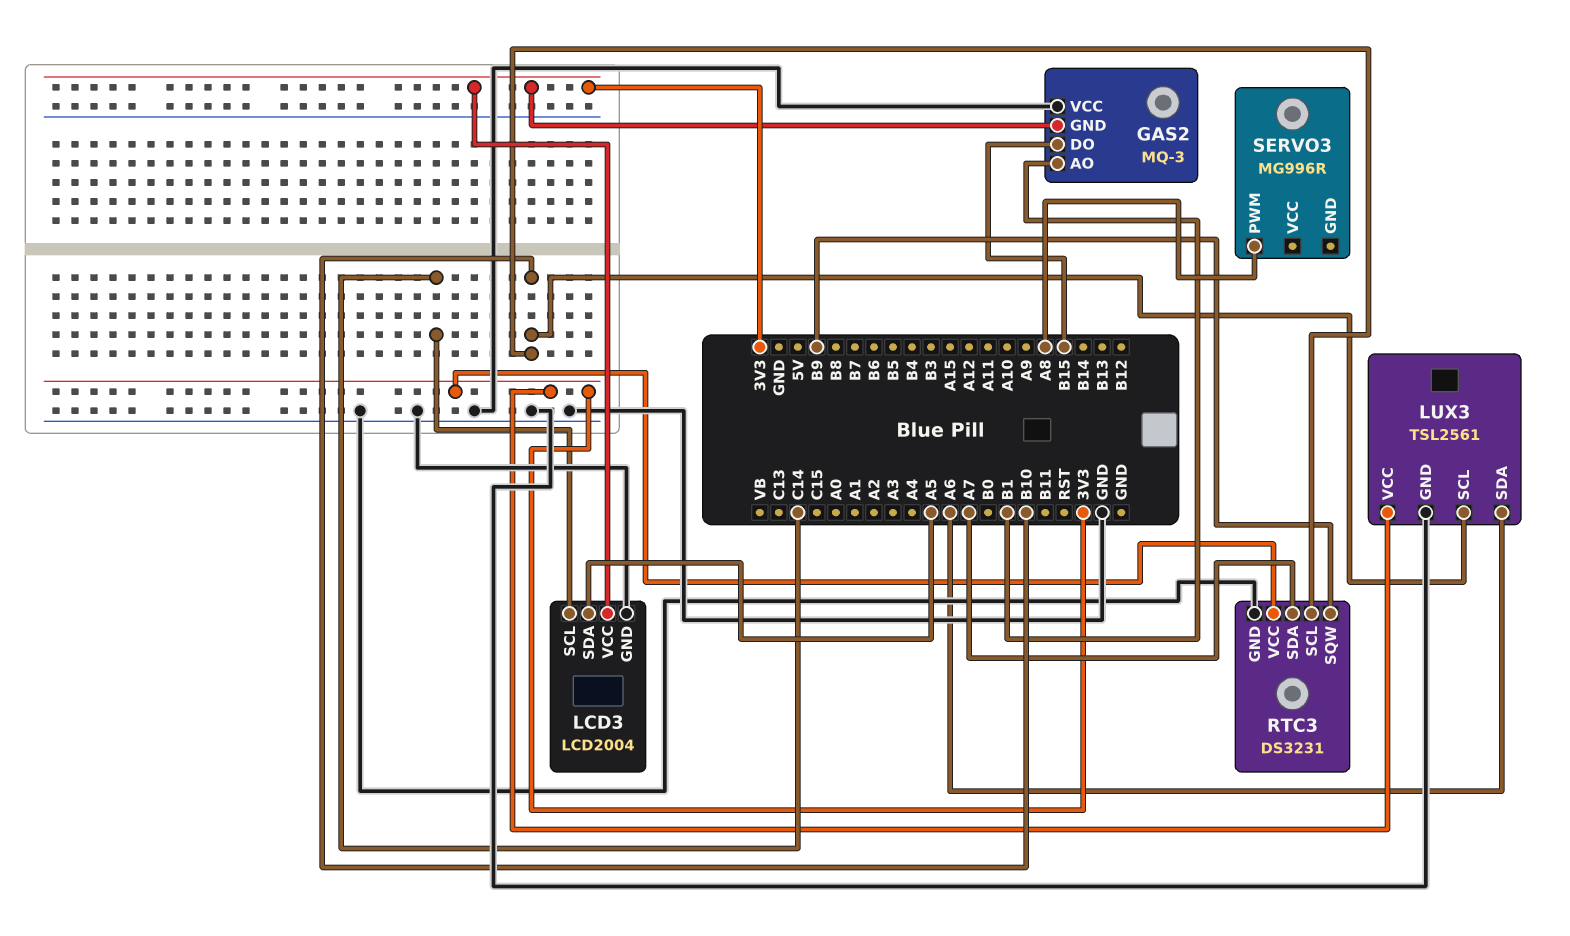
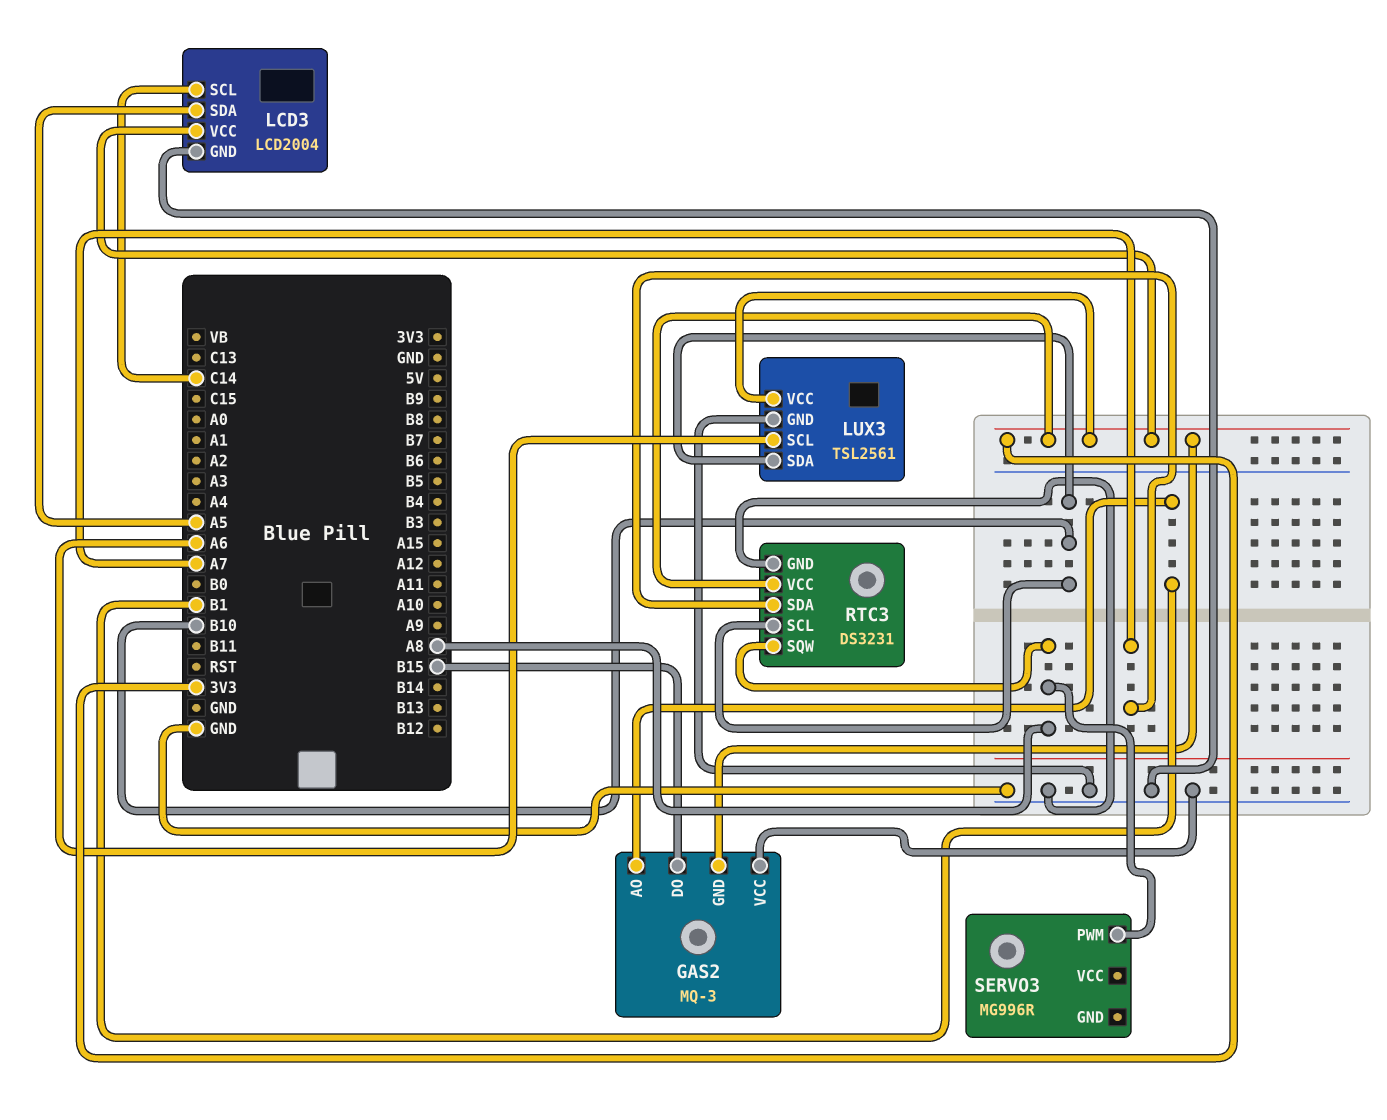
LUX3 pin SCL: B10 -> A6
LUX3 pin SDA: A6 -> B10
RTC3 pin SQW: B9 -> A8

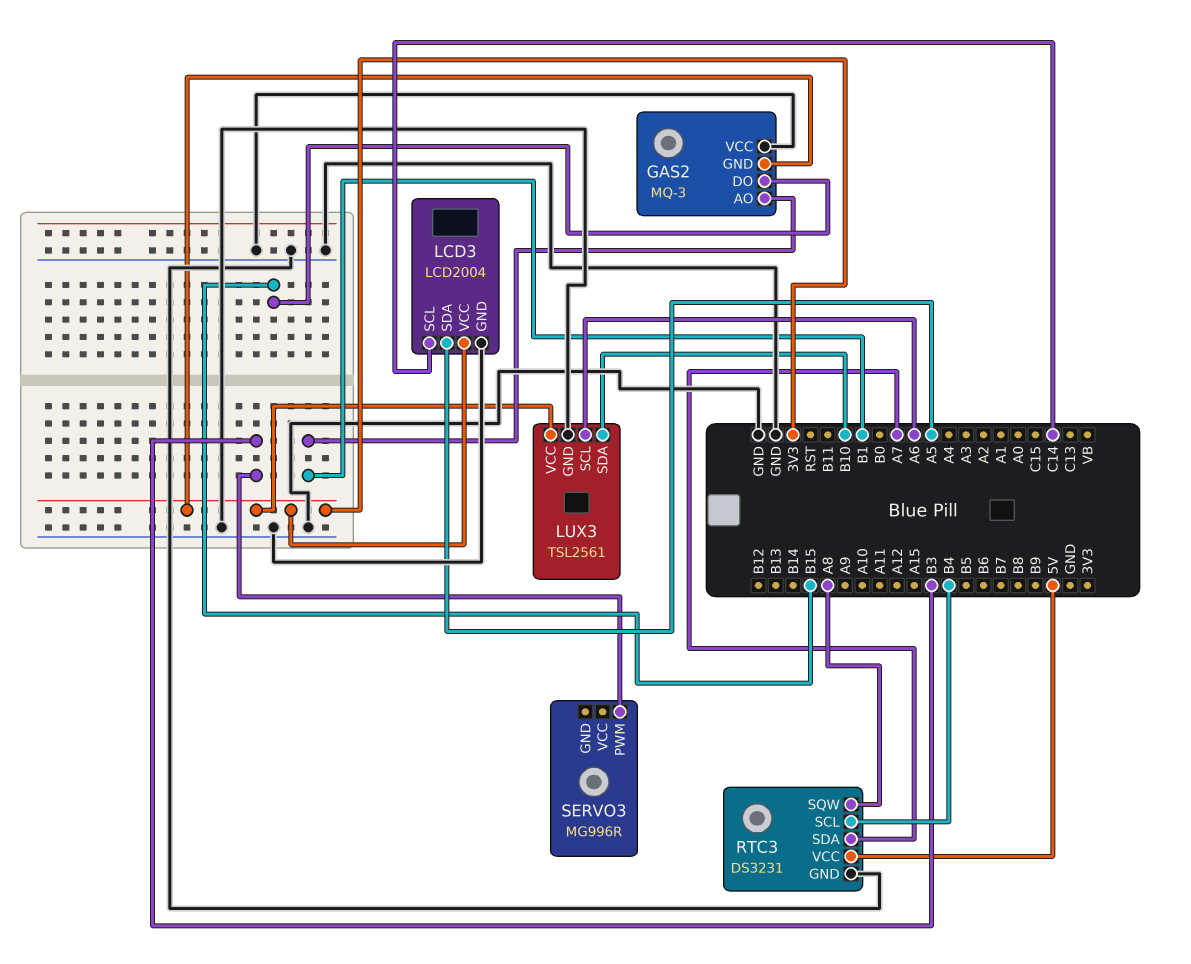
RTC3 pin SCL: B10 -> B4
RTC3 pin VCC: 3V3 -> 5V
SERVO3 pin PWM: A8 -> B3

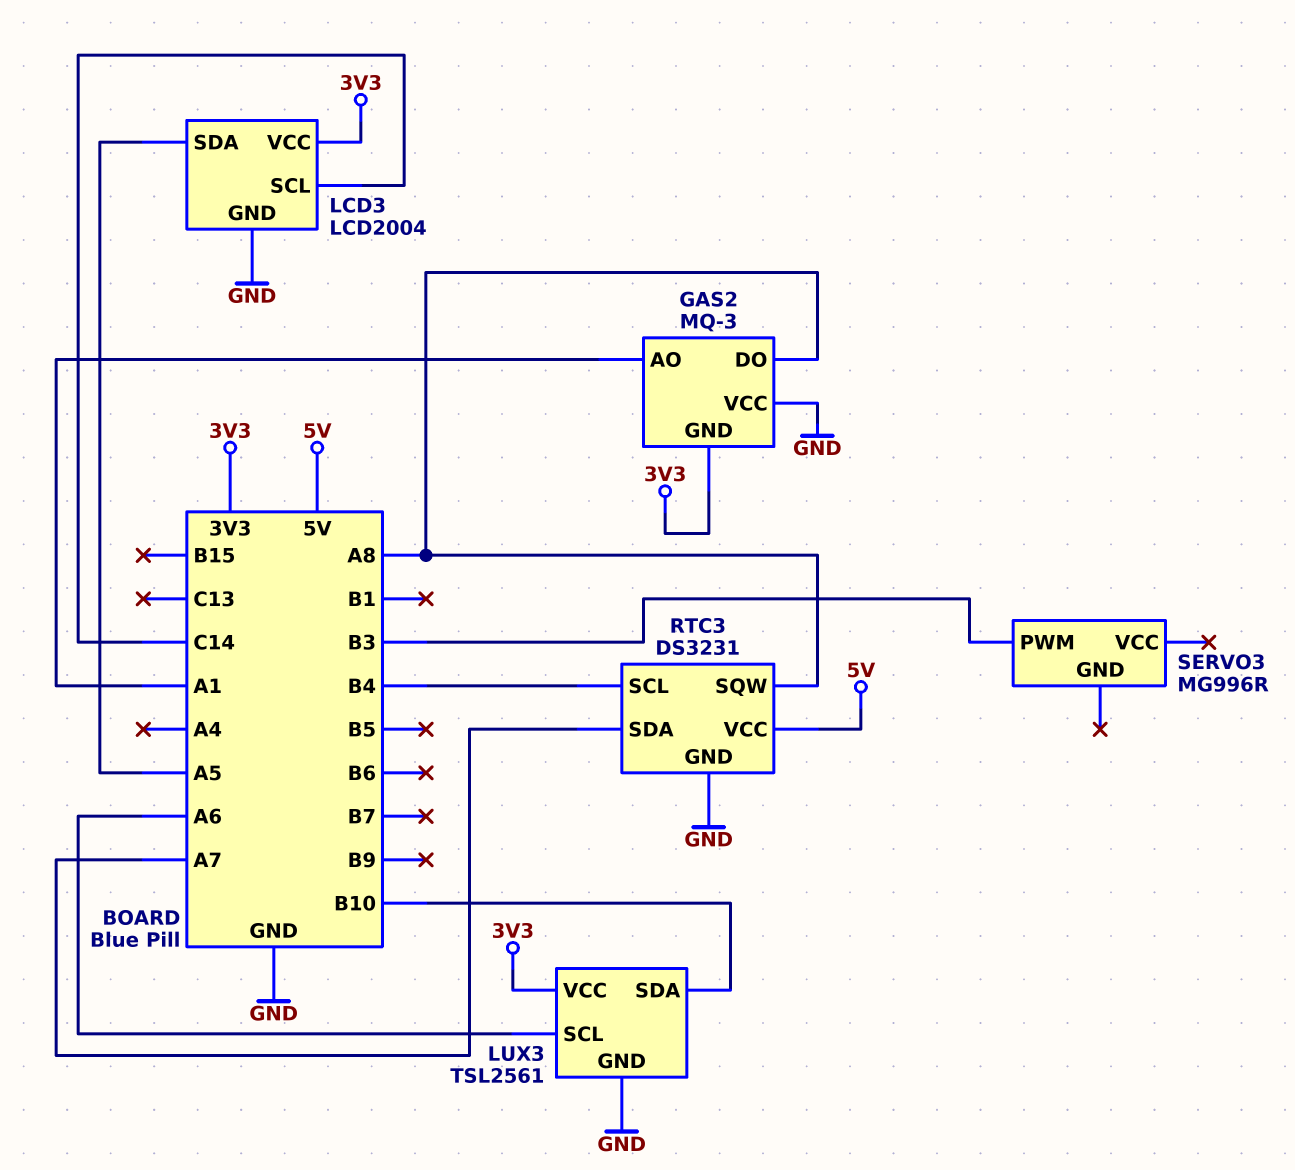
GAS2 pin AO: B1 -> A1
GAS2 pin DO: B15 -> A8

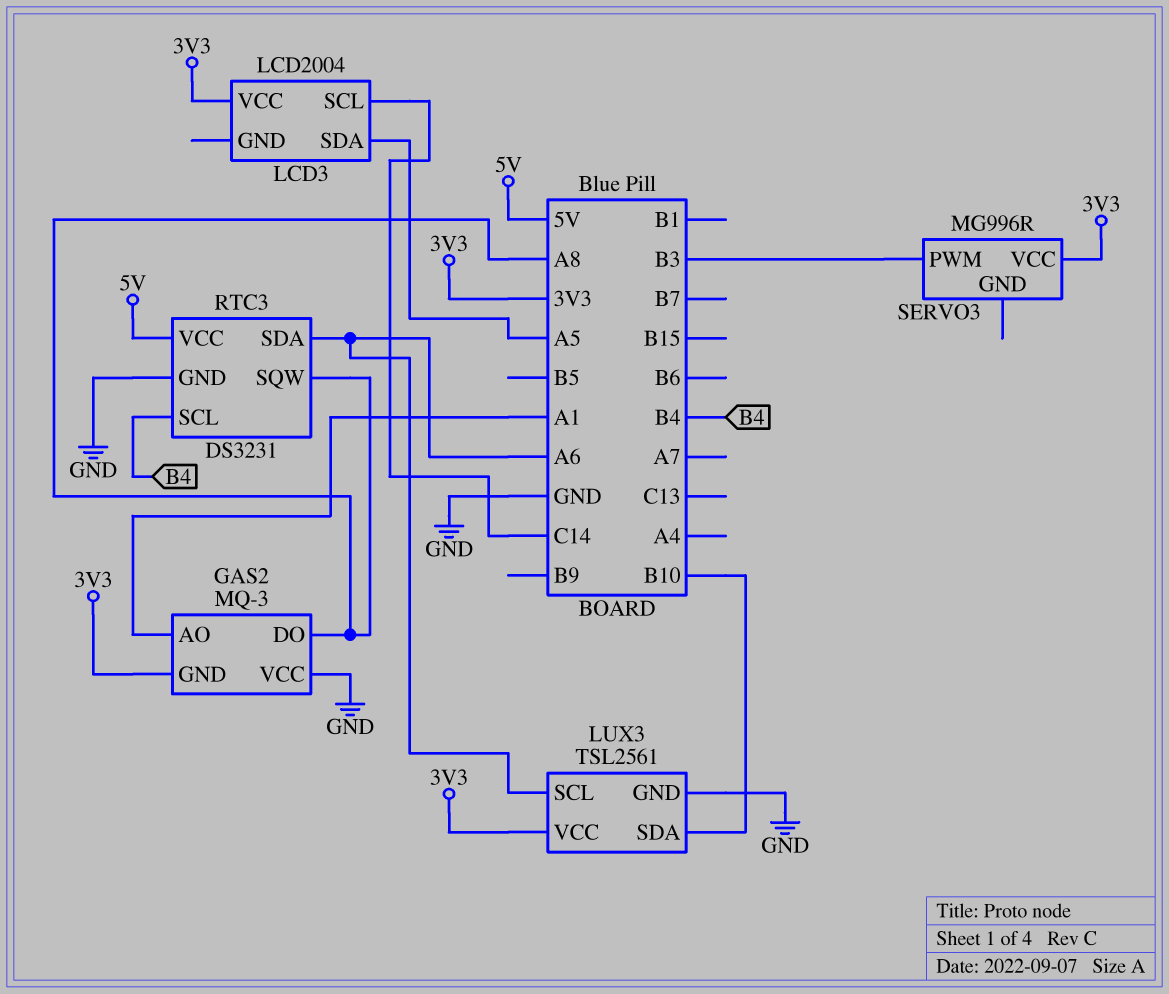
LCD3 pin GND: GND -> none
RTC3 pin SDA: A7 -> A6
SERVO3 pin VCC: none -> 3V3

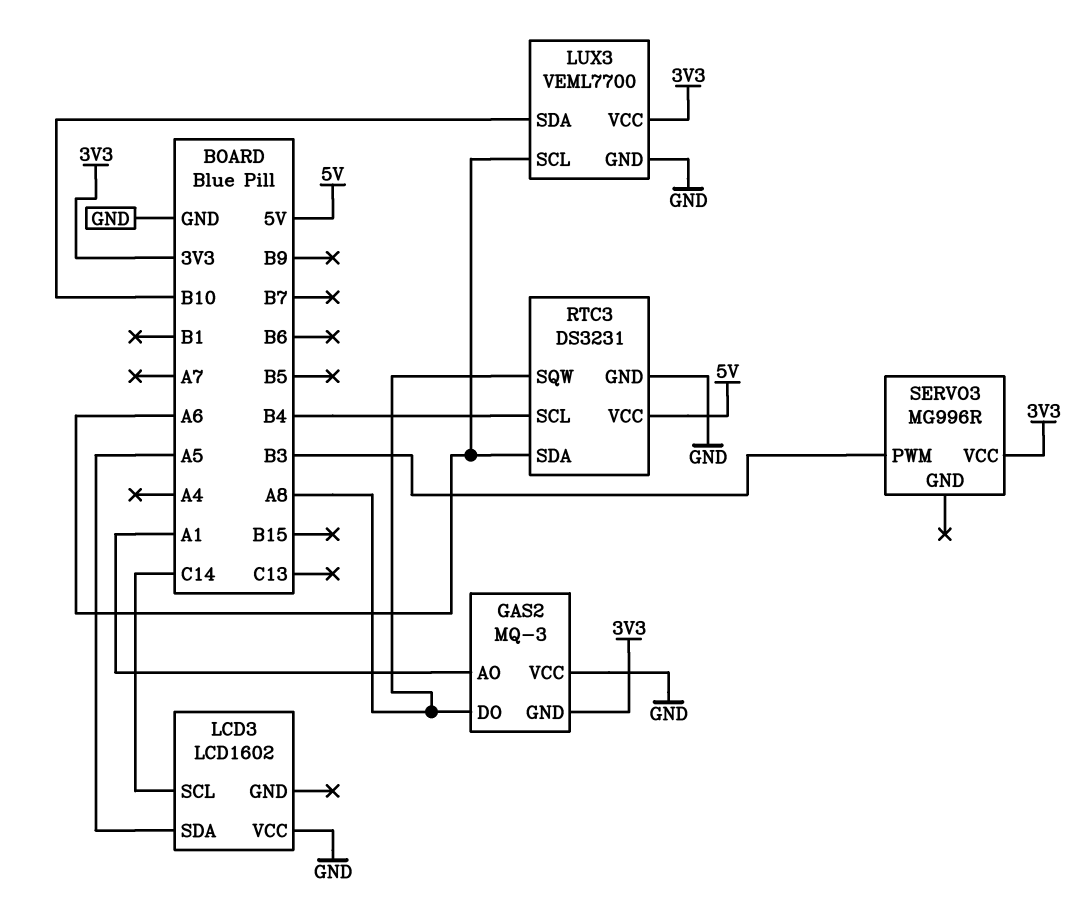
LCD3: LCD2004 -> LCD1602
LCD3 pin VCC: 3V3 -> GND
LUX3: TSL2561 -> VEML7700

